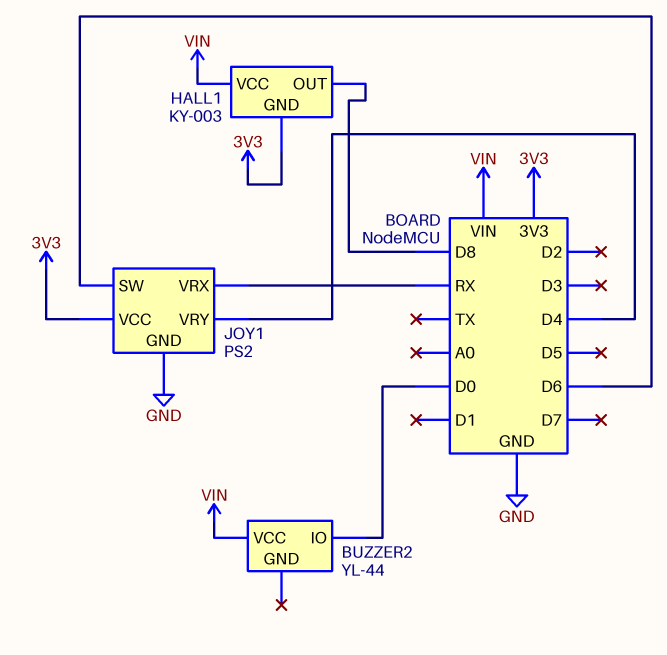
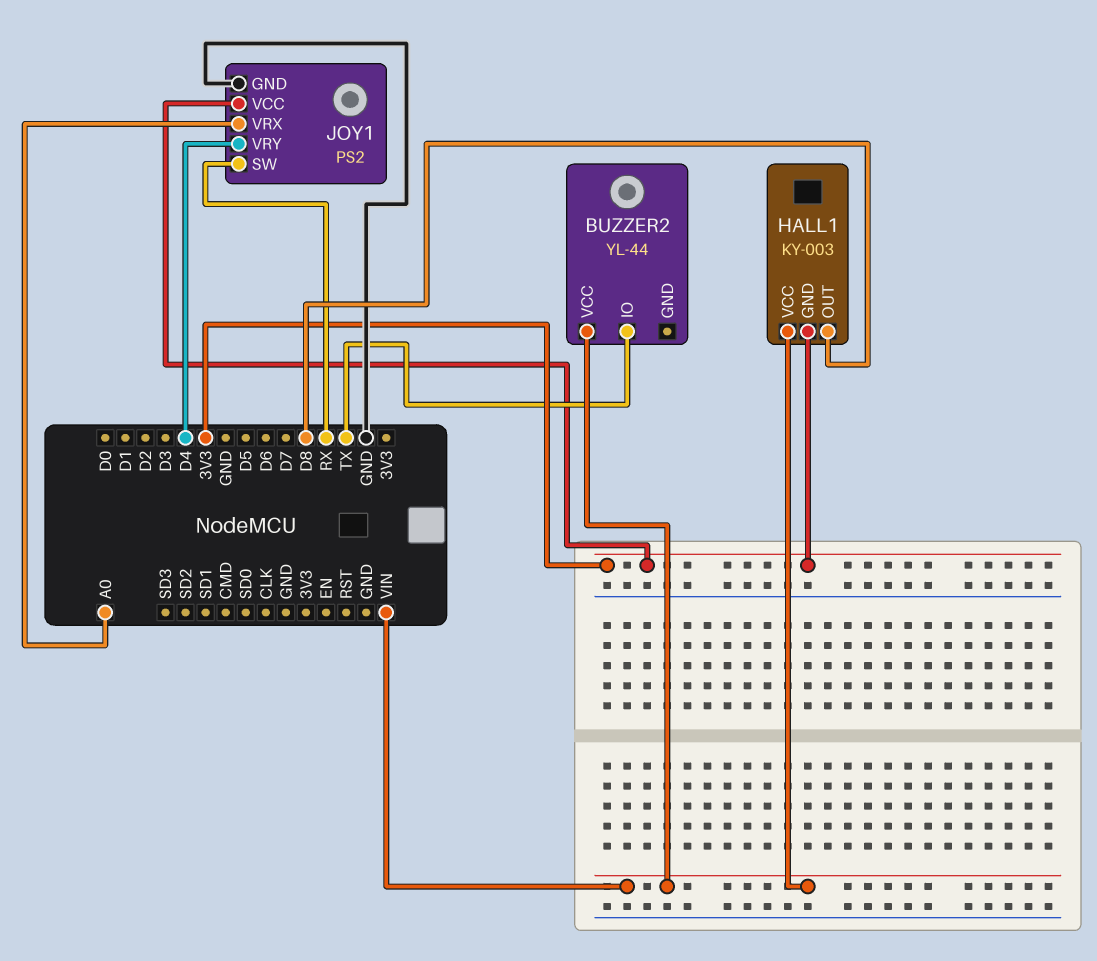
BUZZER2 pin IO: D0 -> TX
JOY1 pin SW: D6 -> RX
JOY1 pin VRX: RX -> A0

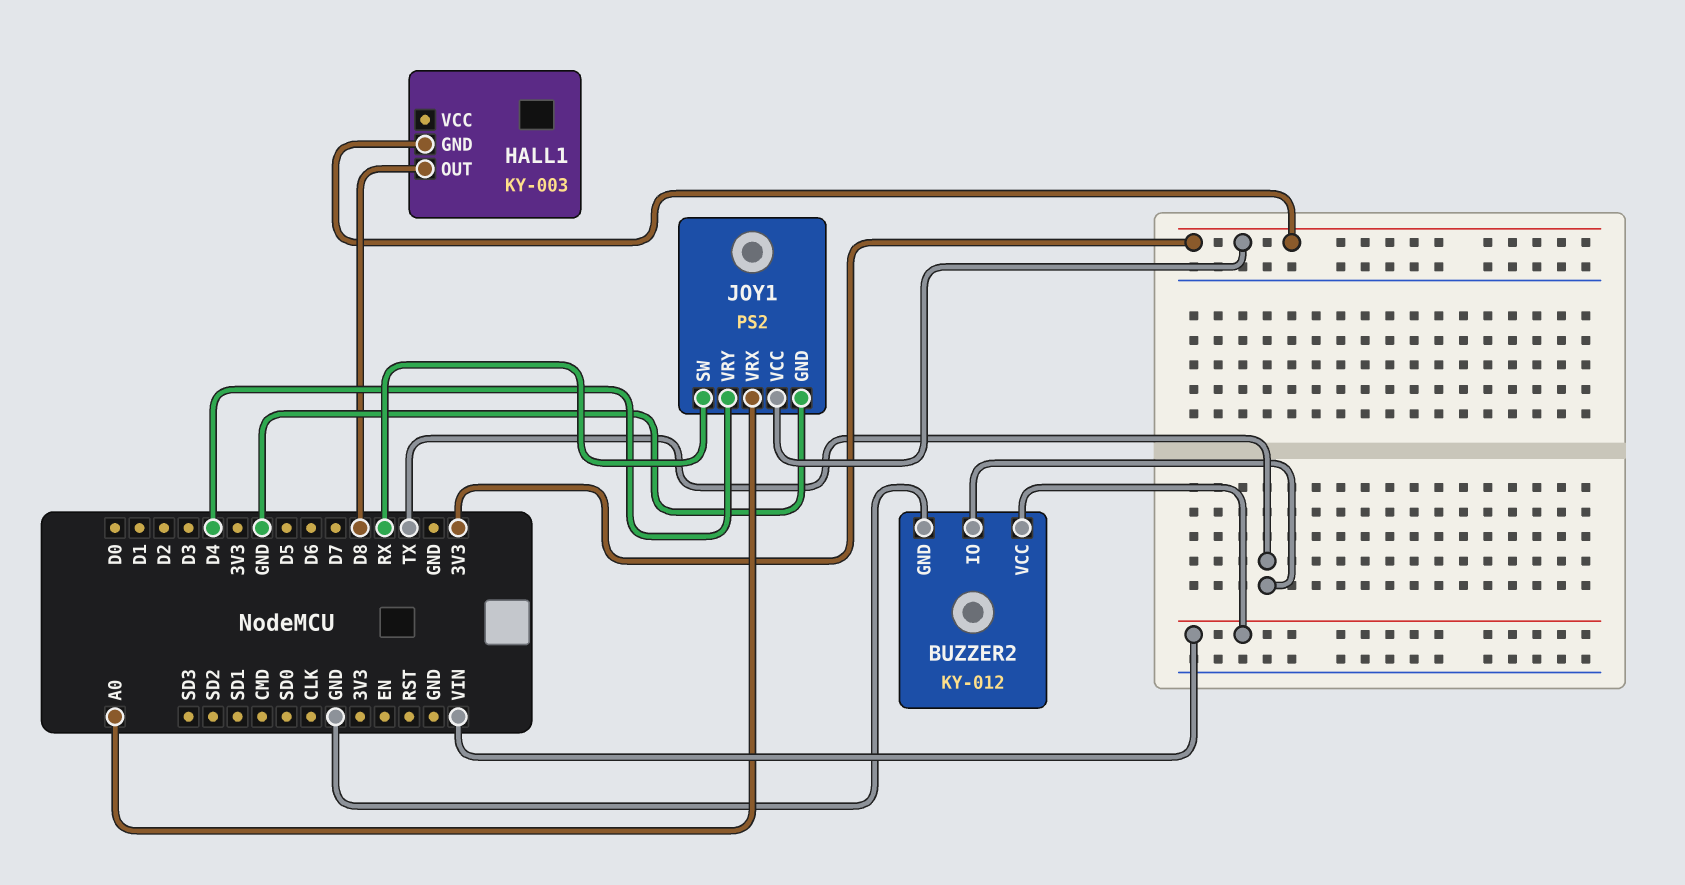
BUZZER2: YL-44 -> KY-012
BUZZER2 pin GND: none -> GND
HALL1 pin VCC: VIN -> none

